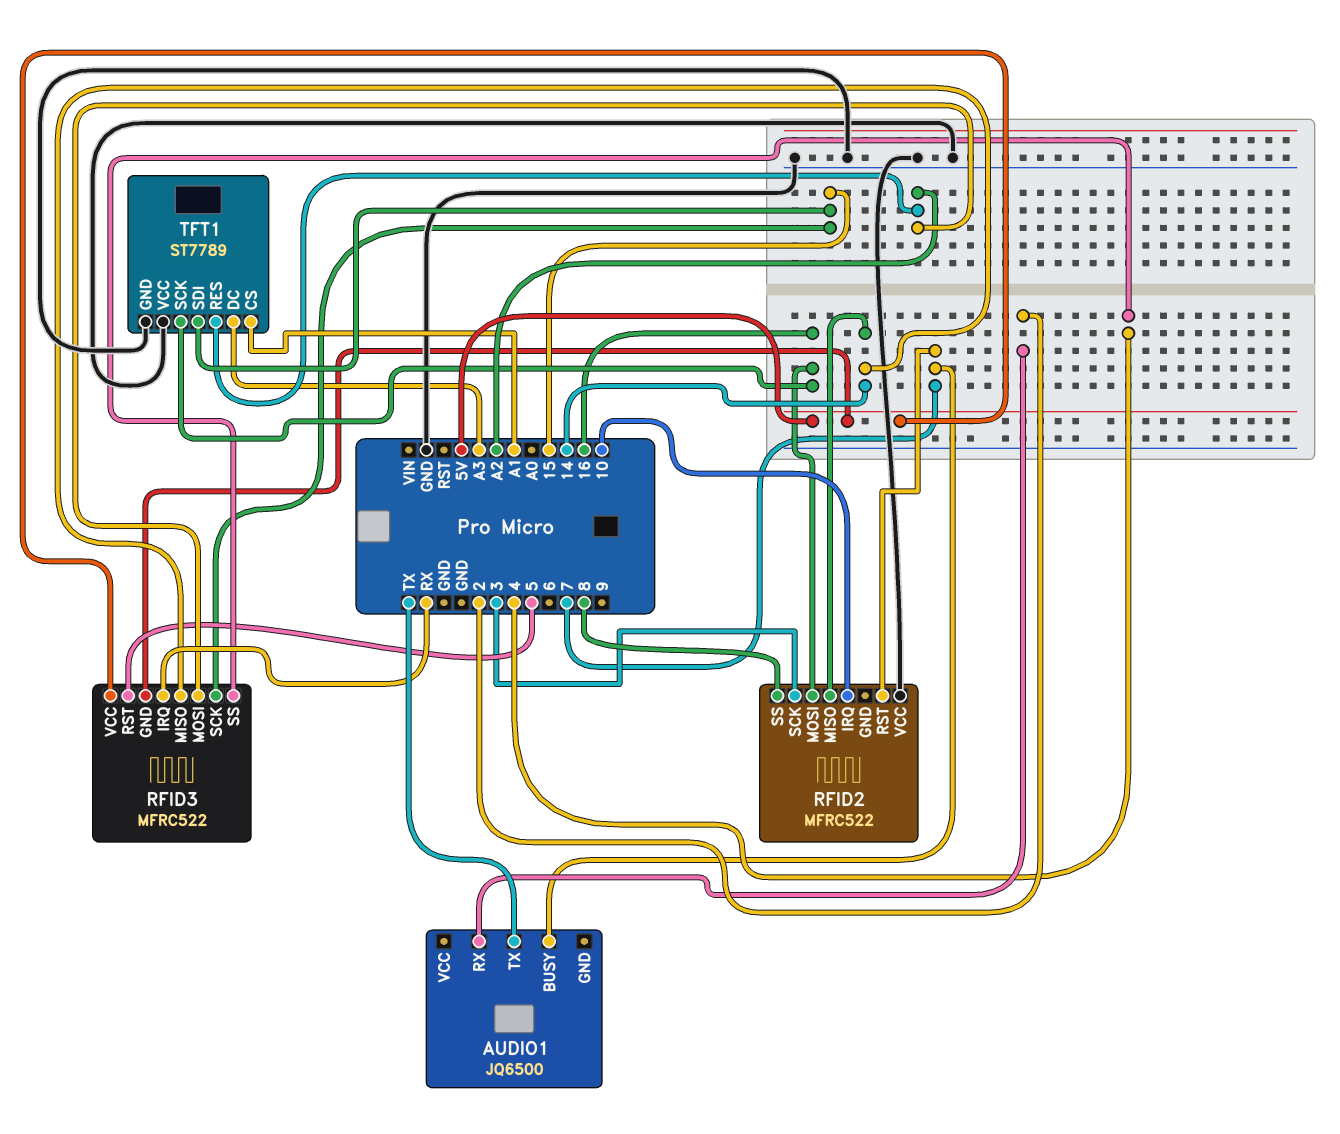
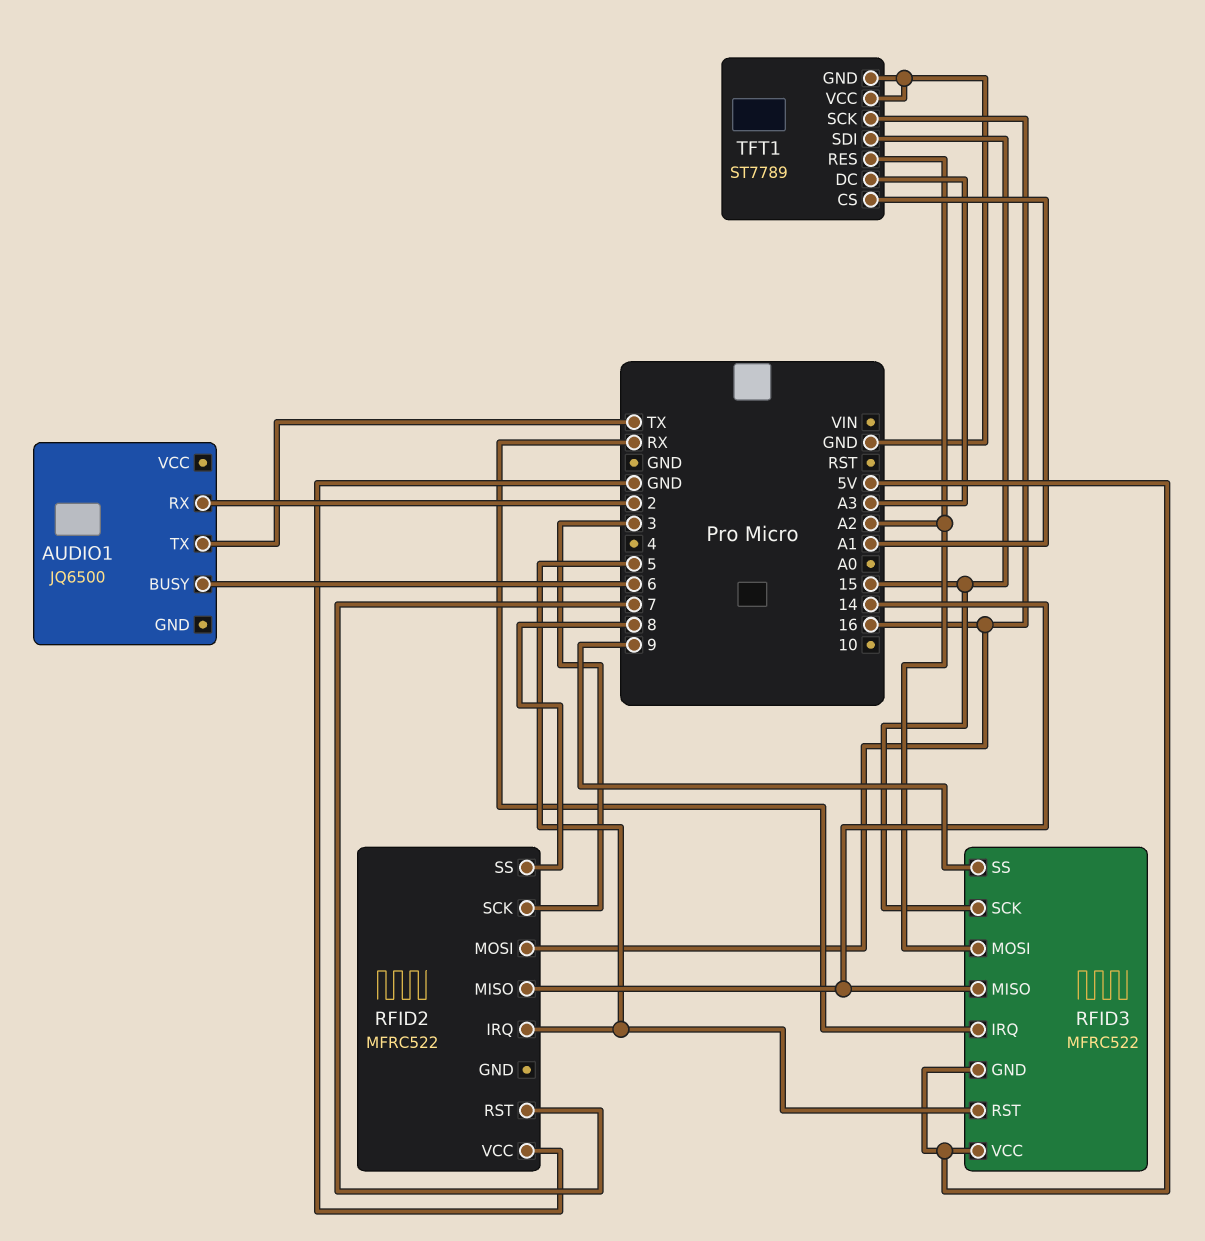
AUDIO1 pin BUSY: 7 -> 6
RFID2 pin IRQ: 10 -> 5
RFID3 pin SS: 4 -> 9

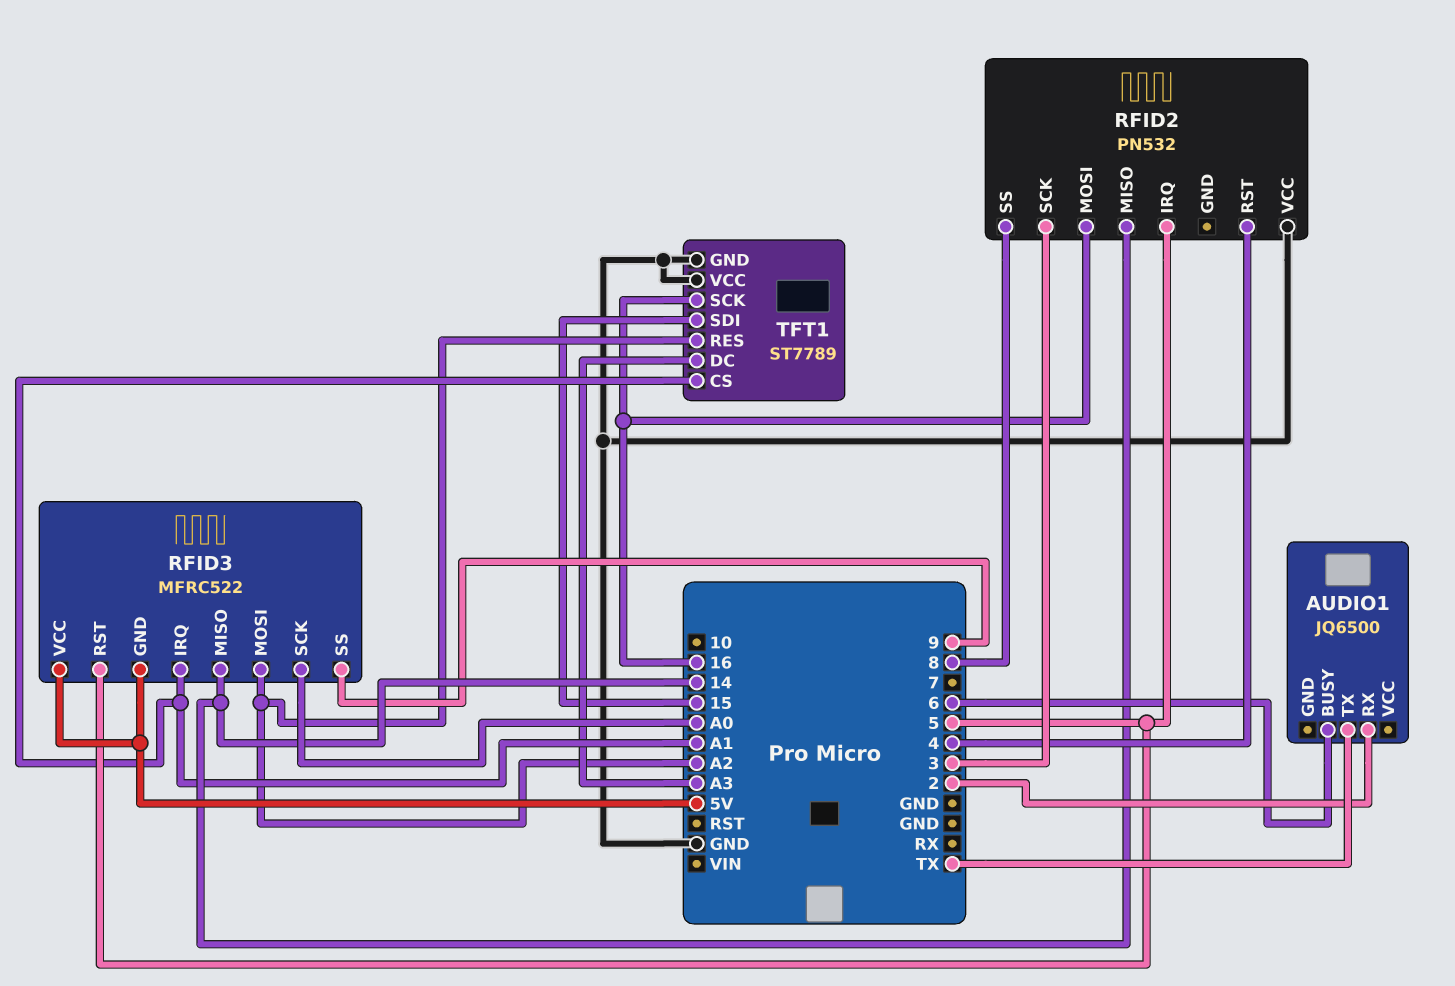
RFID2: MFRC522 -> PN532
RFID2 pin RST: 7 -> 4
RFID3 pin IRQ: RX -> A1
RFID3 pin SCK: 15 -> A0

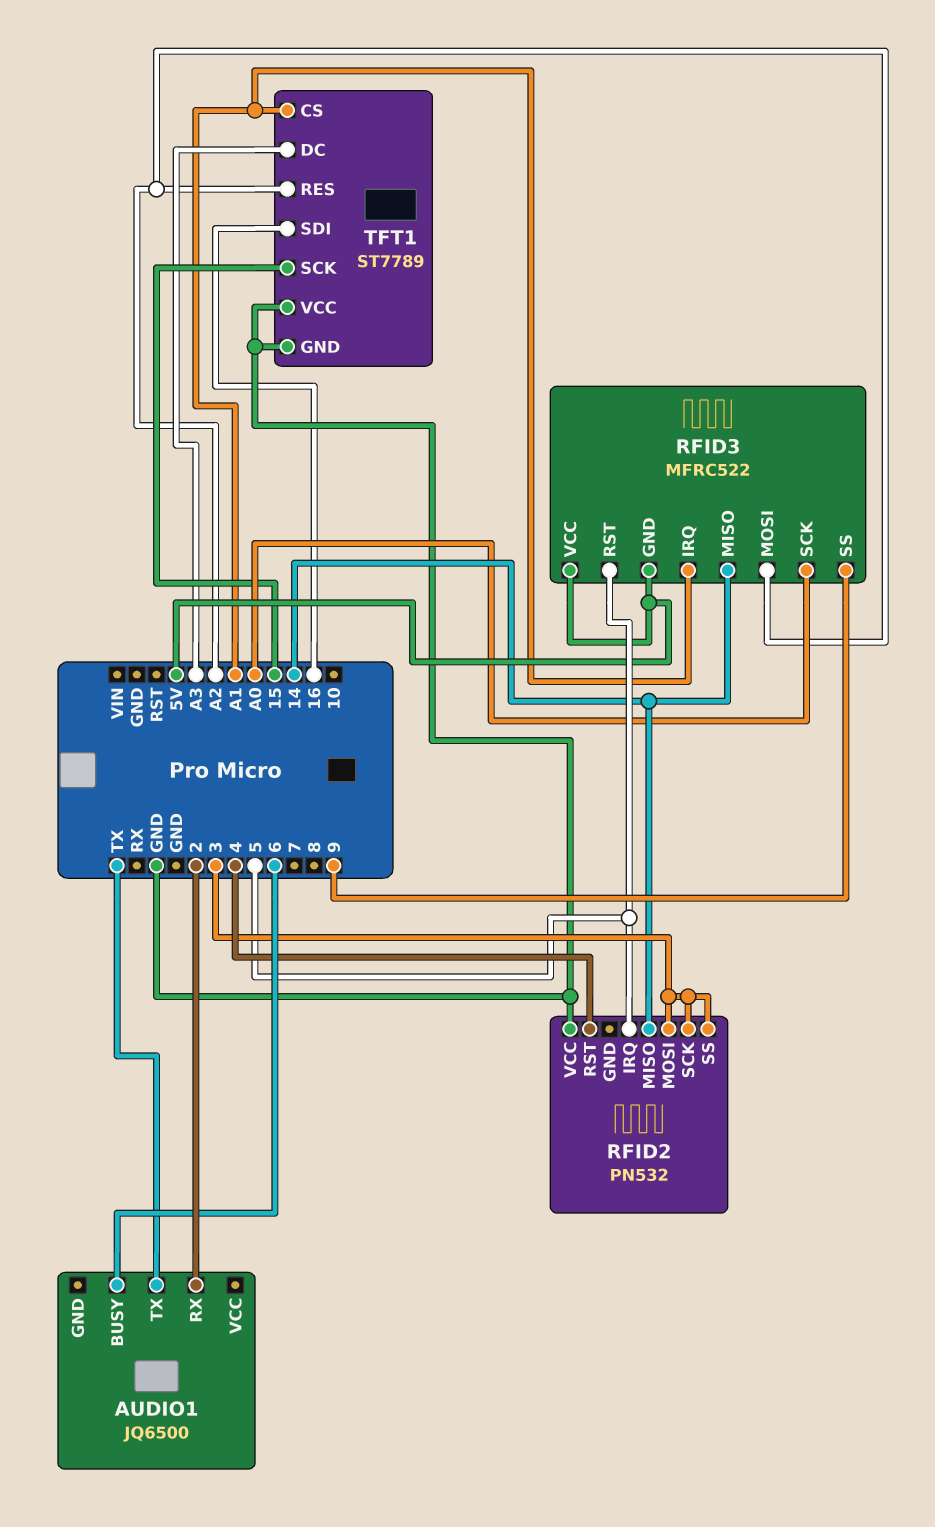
RFID2 pin MOSI: 16 -> 3
RFID2 pin SS: 8 -> 3
TFT1 pin SCK: 16 -> 15
TFT1 pin SDI: 15 -> 16

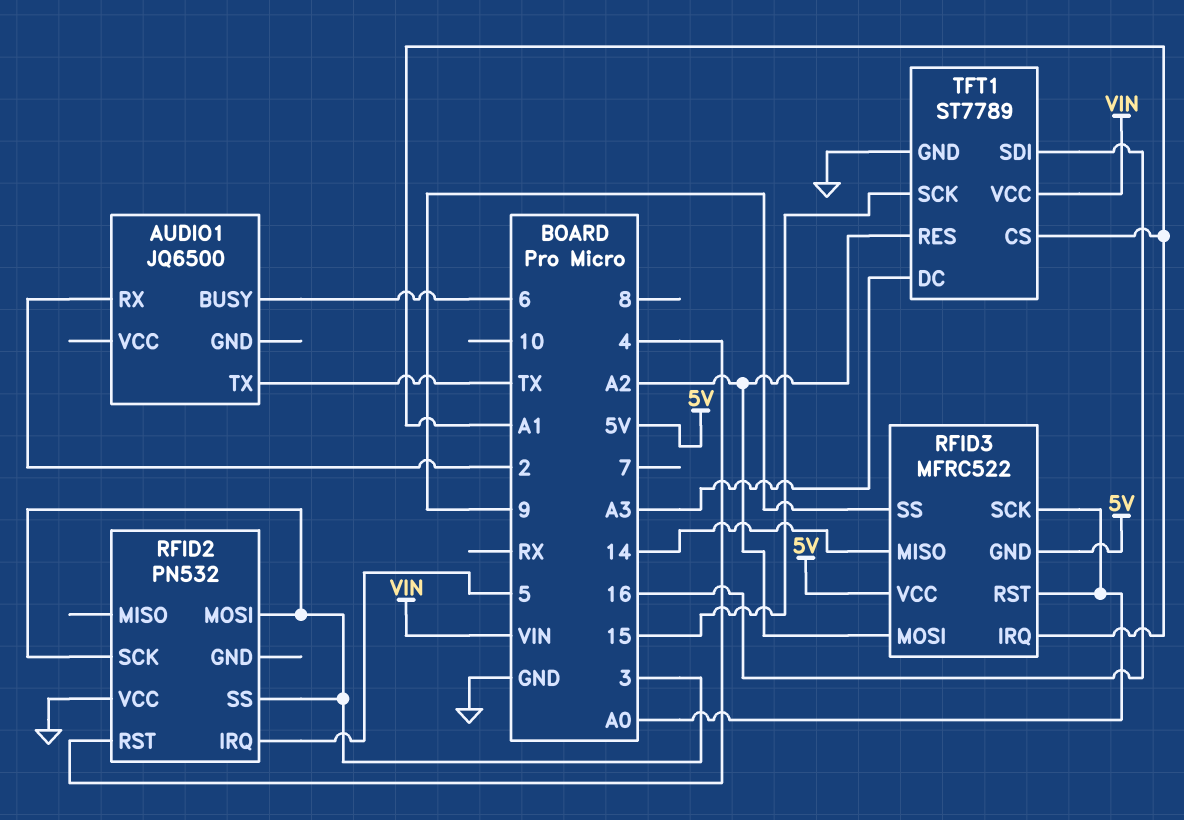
RFID2 pin MISO: 14 -> none
RFID3 pin RST: 5 -> A0
TFT1 pin VCC: GND -> VIN

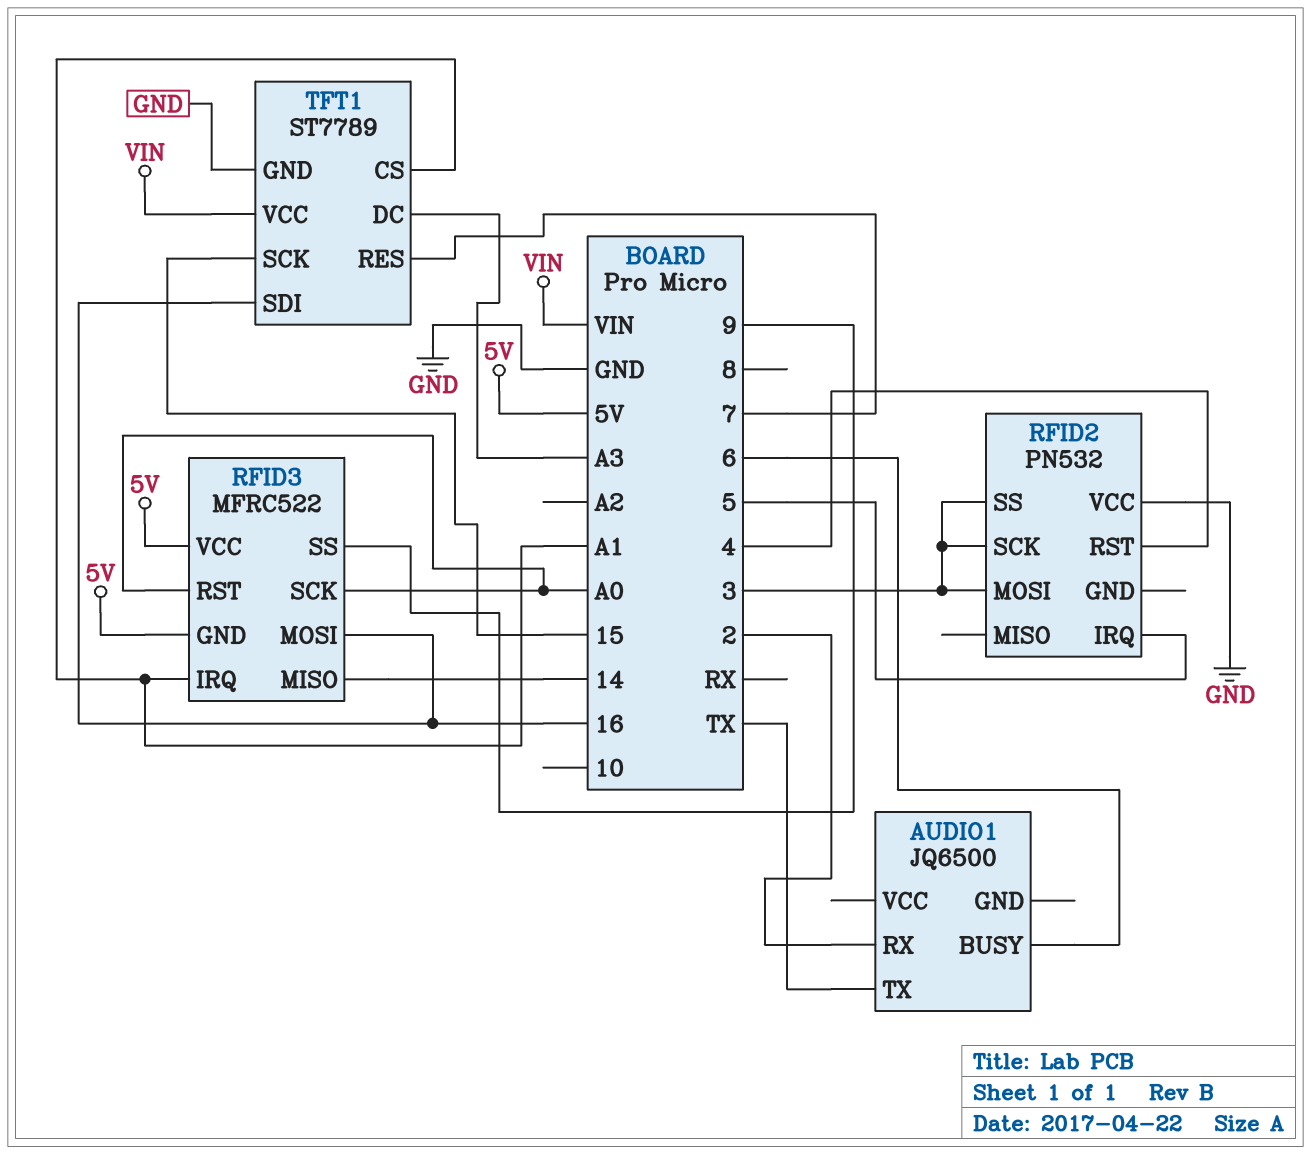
RFID3 pin MOSI: A2 -> 16
TFT1 pin RES: A2 -> 7

